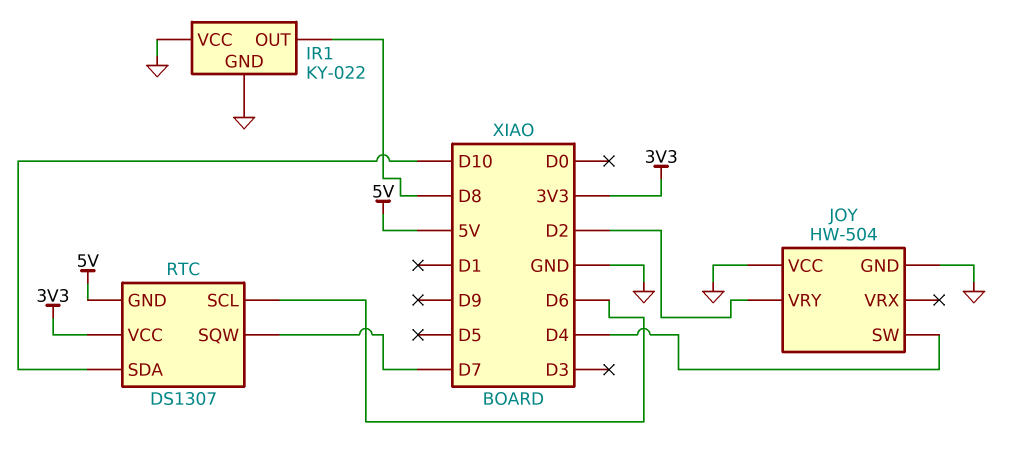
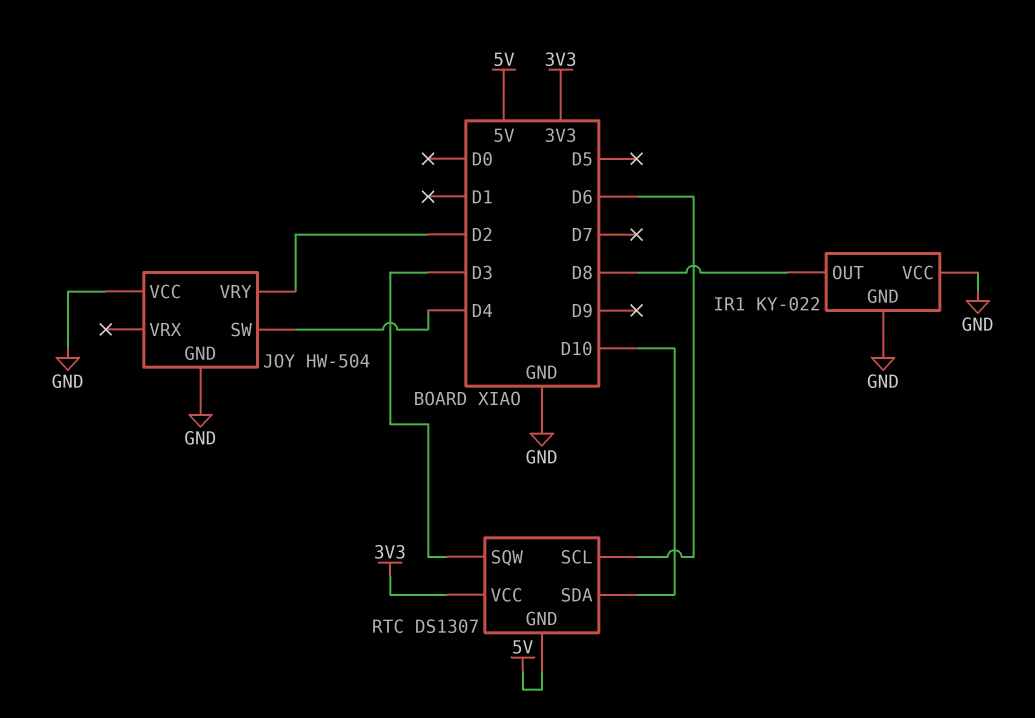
RTC pin SQW: D7 -> D3

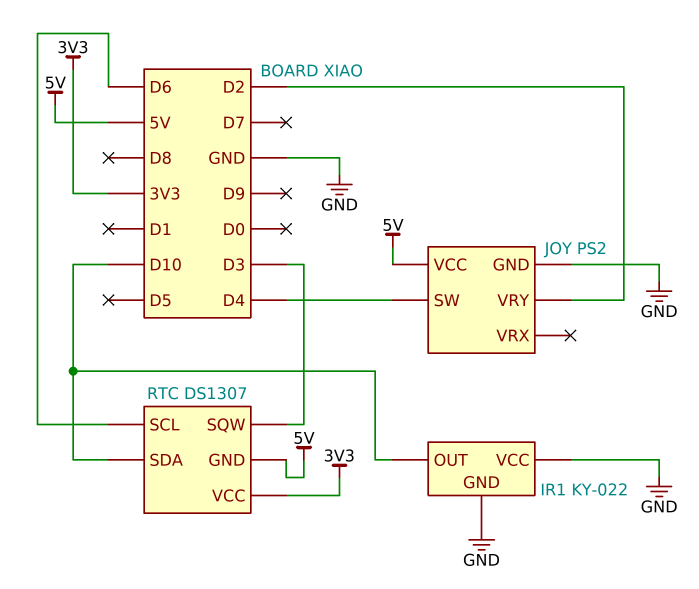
IR1 pin OUT: D8 -> D10
JOY: HW-504 -> PS2
JOY pin VCC: GND -> 5V

